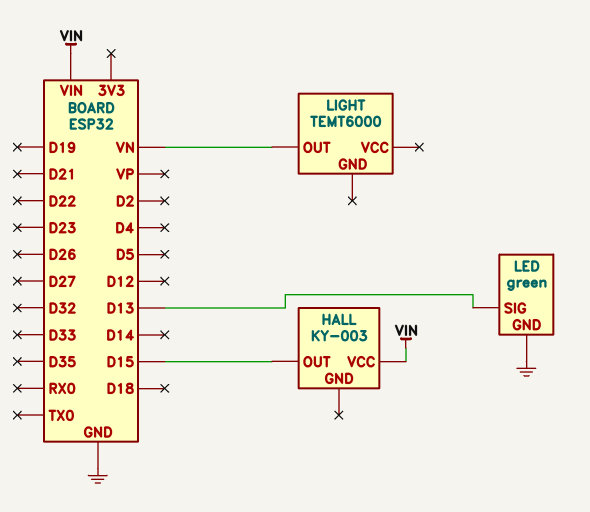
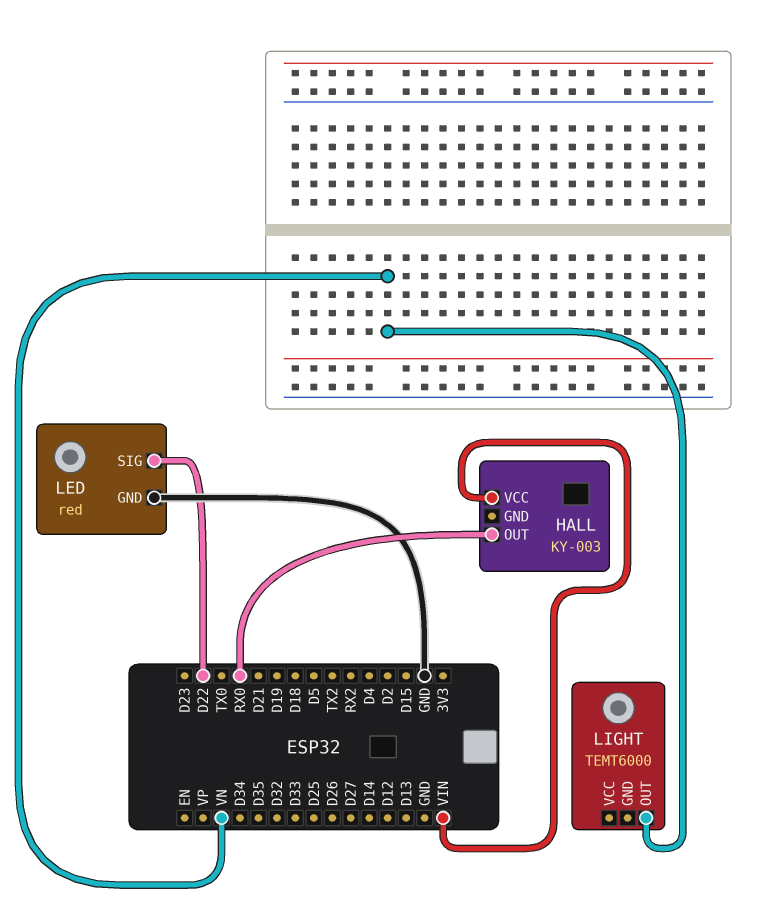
HALL pin OUT: D15 -> RX0
LED: green -> red
LED pin SIG: D13 -> D22

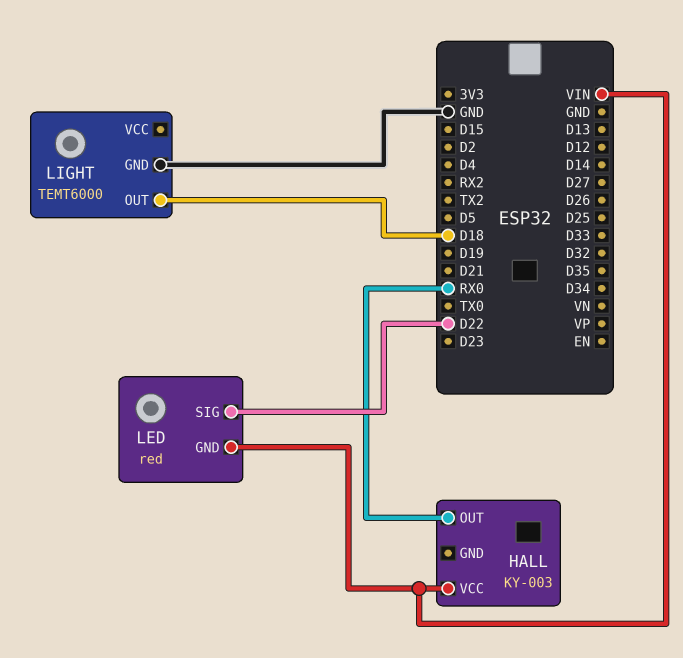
LED pin GND: GND -> VIN
LIGHT pin GND: none -> GND
LIGHT pin OUT: VN -> D18

